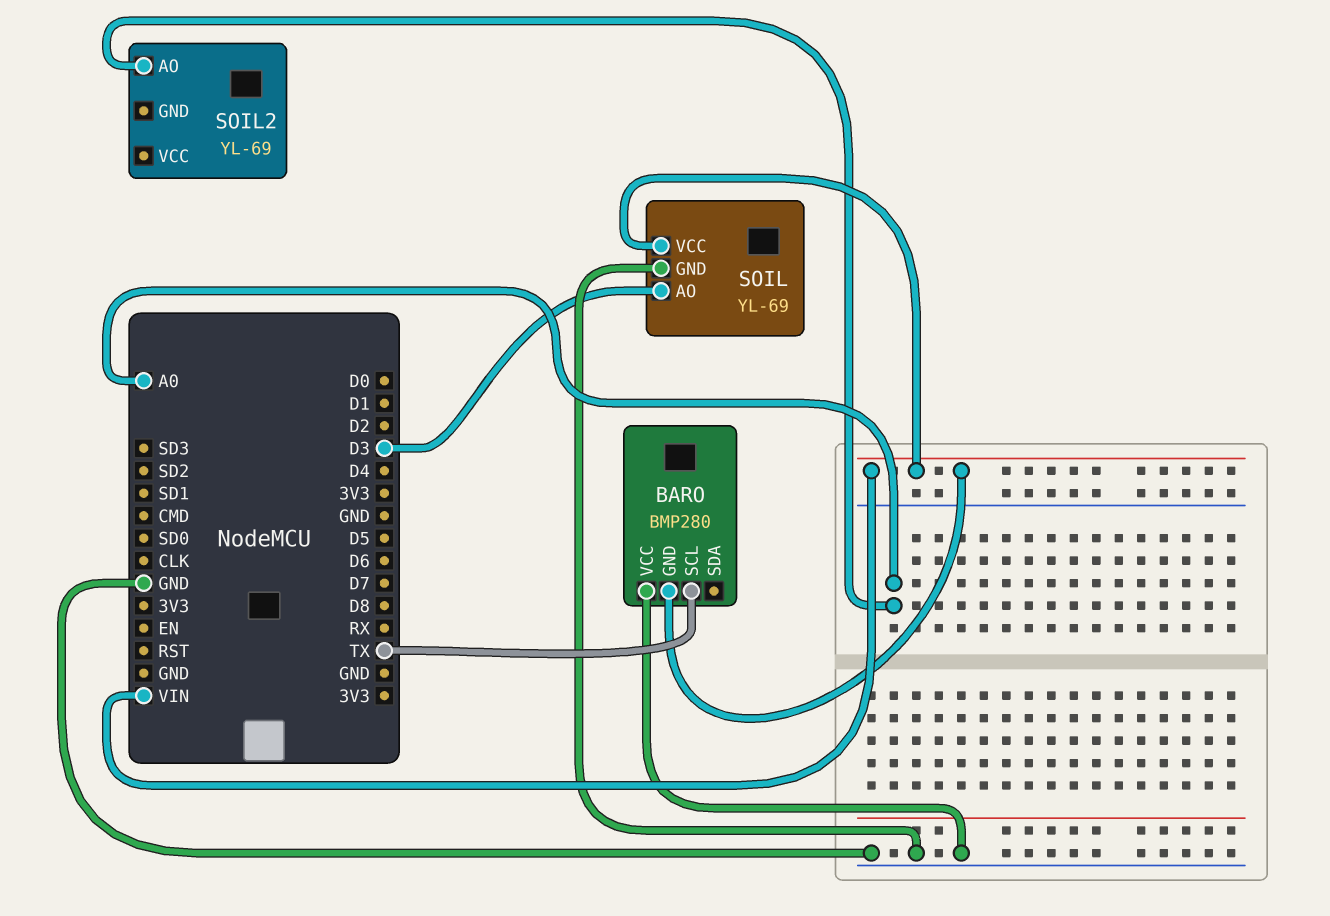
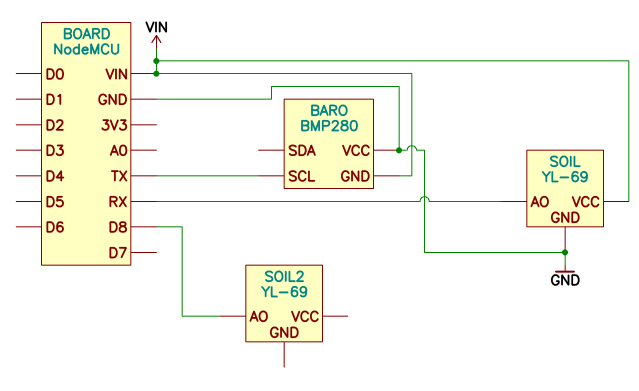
SOIL pin AO: D3 -> RX
SOIL2 pin AO: A0 -> D8

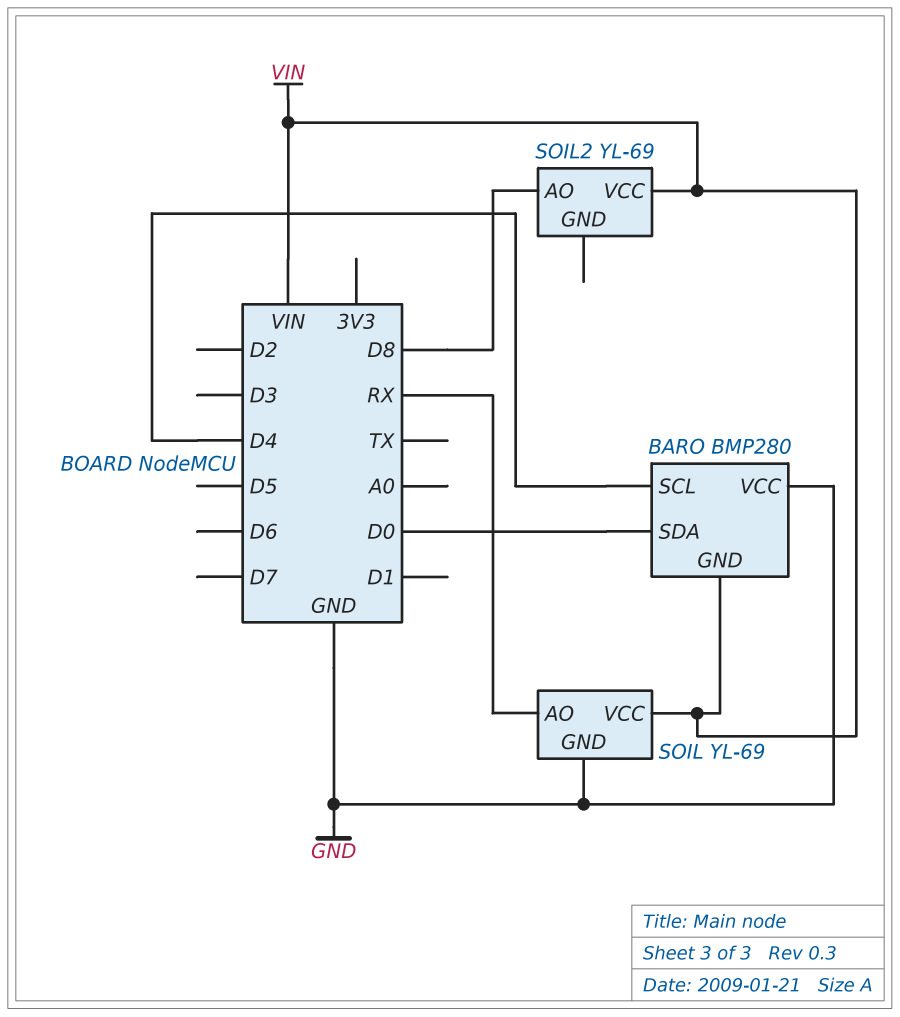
BARO pin SCL: TX -> D4
BARO pin SDA: none -> D0
SOIL2 pin VCC: none -> VIN

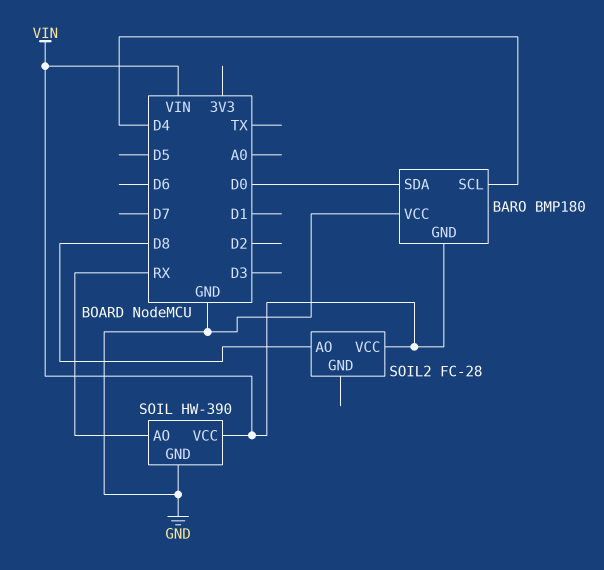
BARO: BMP280 -> BMP180
SOIL: YL-69 -> HW-390
SOIL2: YL-69 -> FC-28

